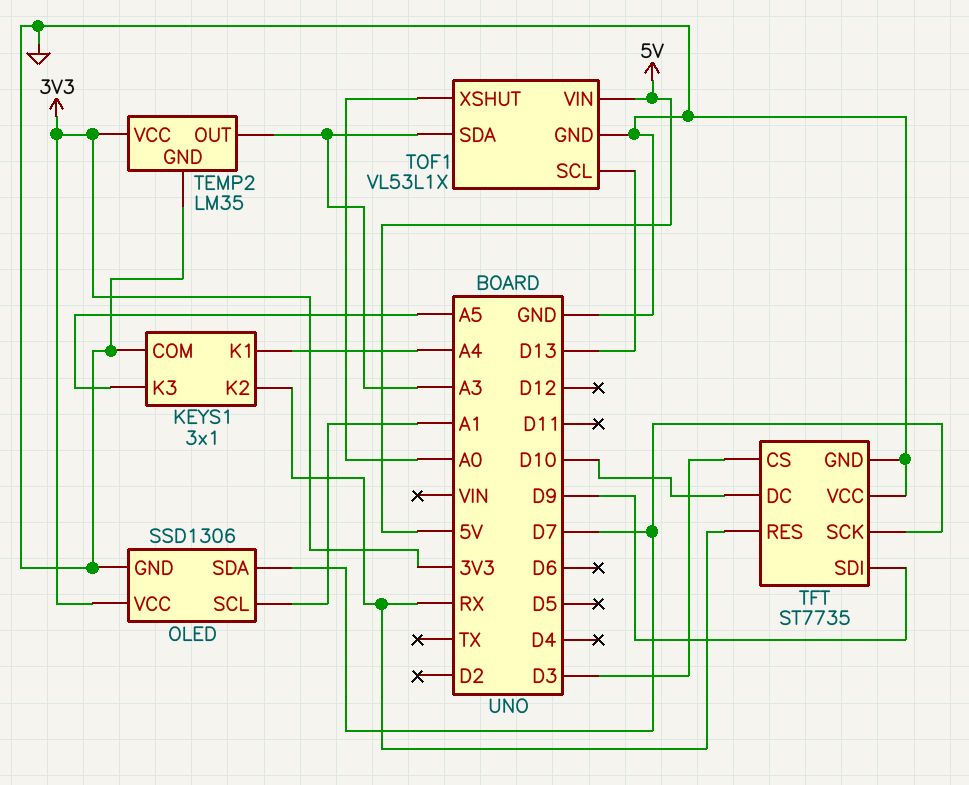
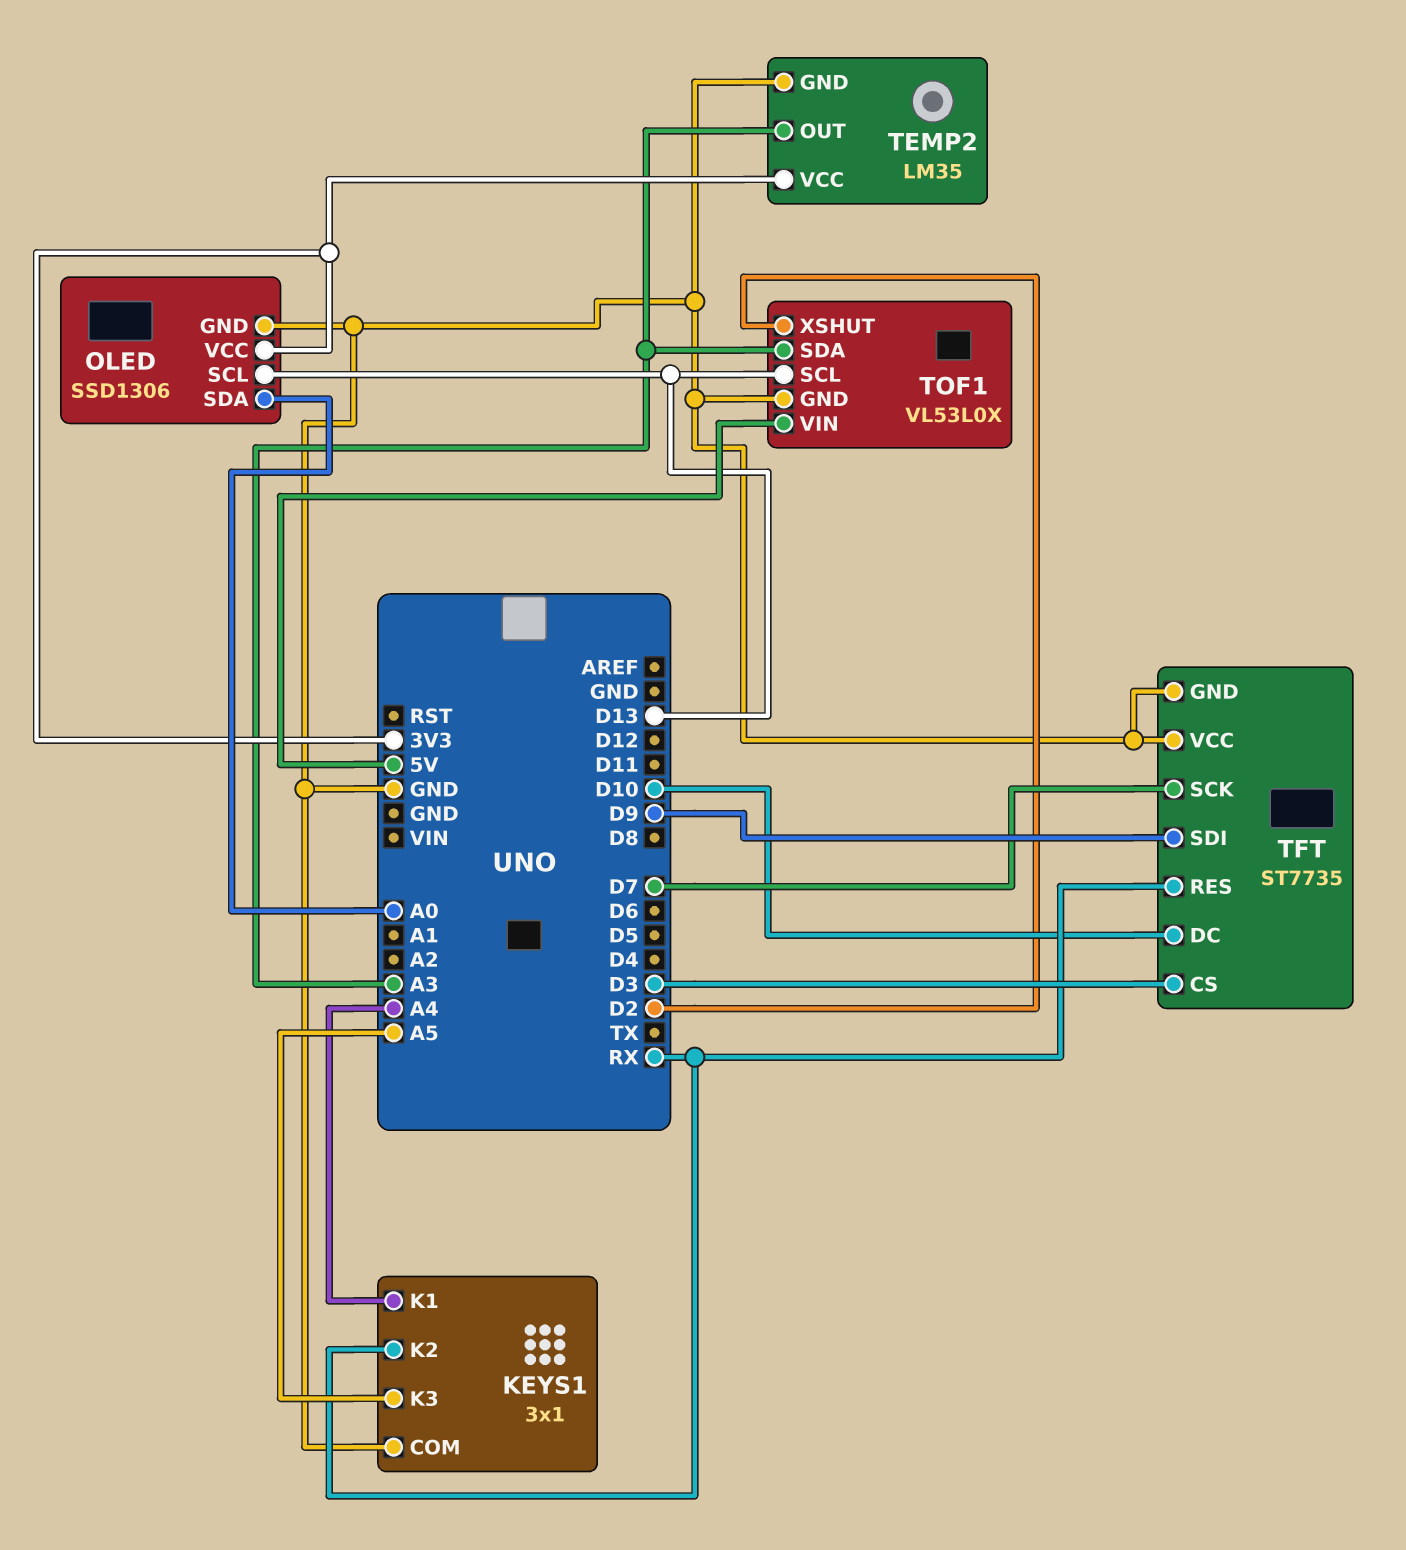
OLED pin SCL: A1 -> D13
OLED pin SDA: D7 -> A0
TOF1: VL53L1X -> VL53L0X
TOF1 pin XSHUT: A0 -> D2

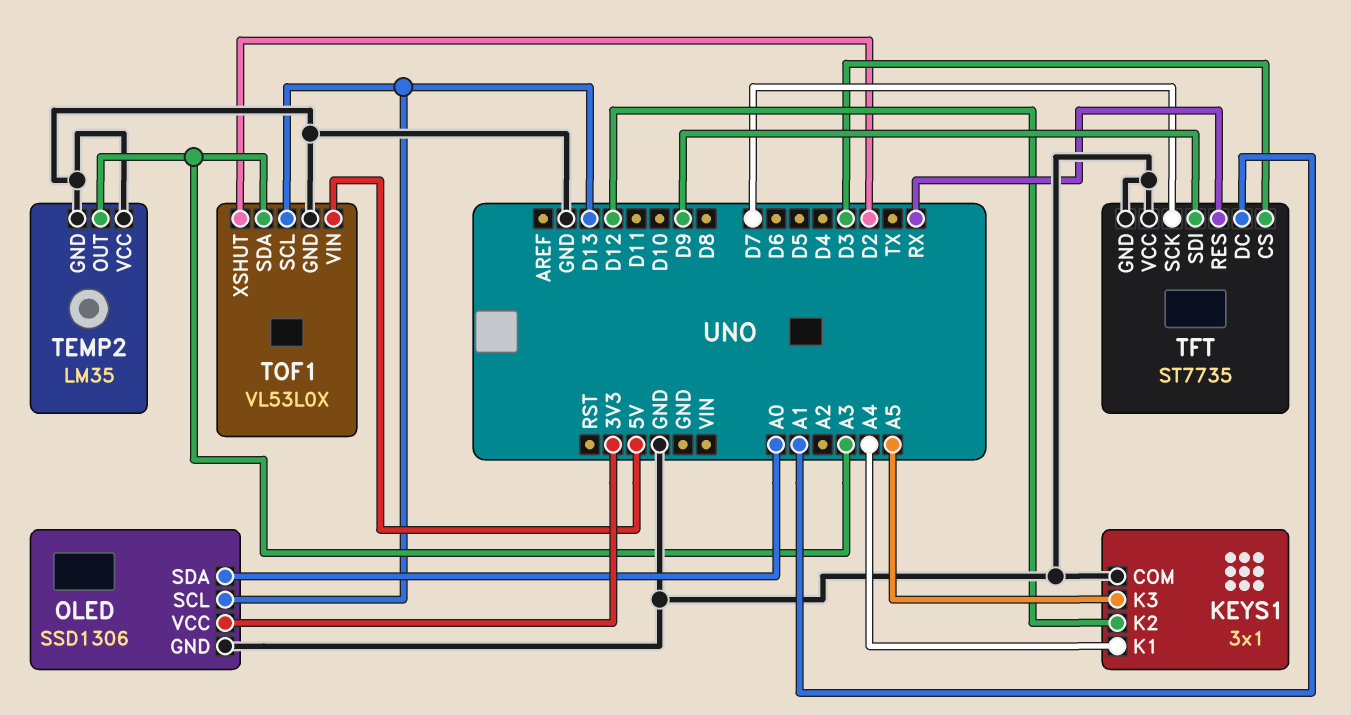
KEYS1 pin K2: RX -> D12
TEMP2 pin VCC: 3V3 -> GND
TFT pin DC: D10 -> A1

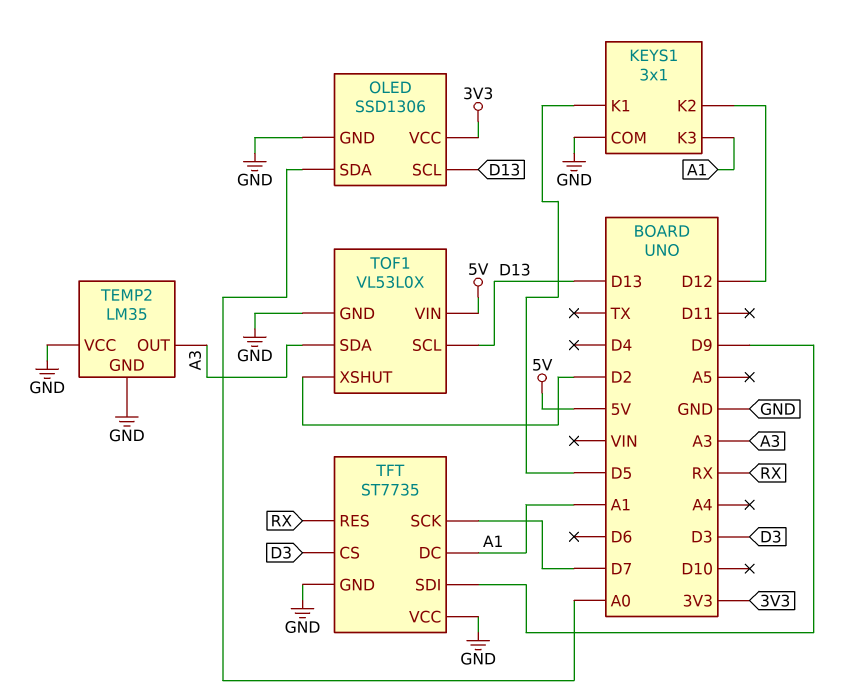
KEYS1 pin K1: A4 -> D5
KEYS1 pin K3: A5 -> A1

